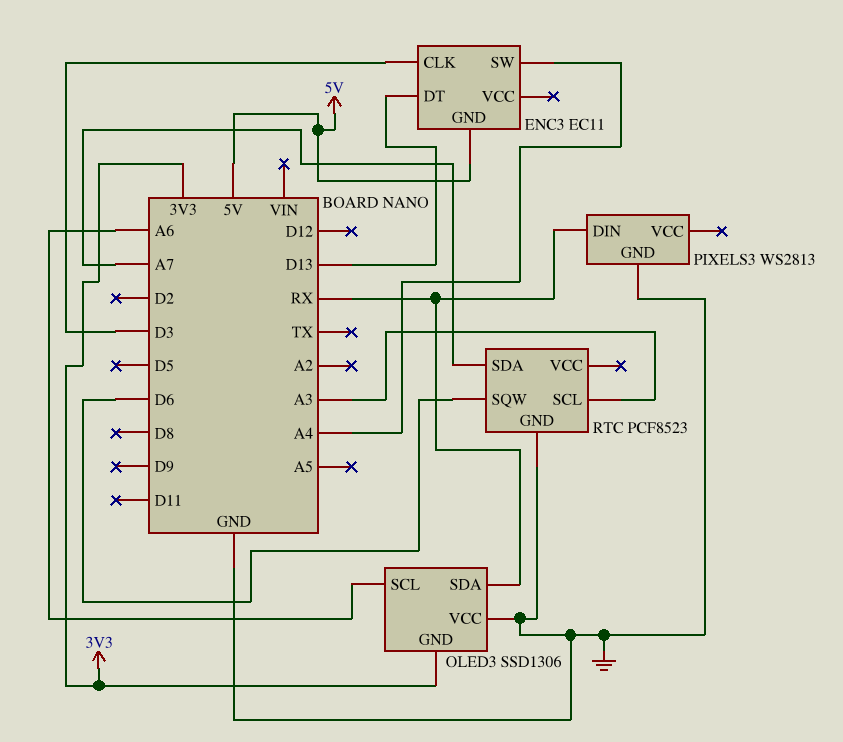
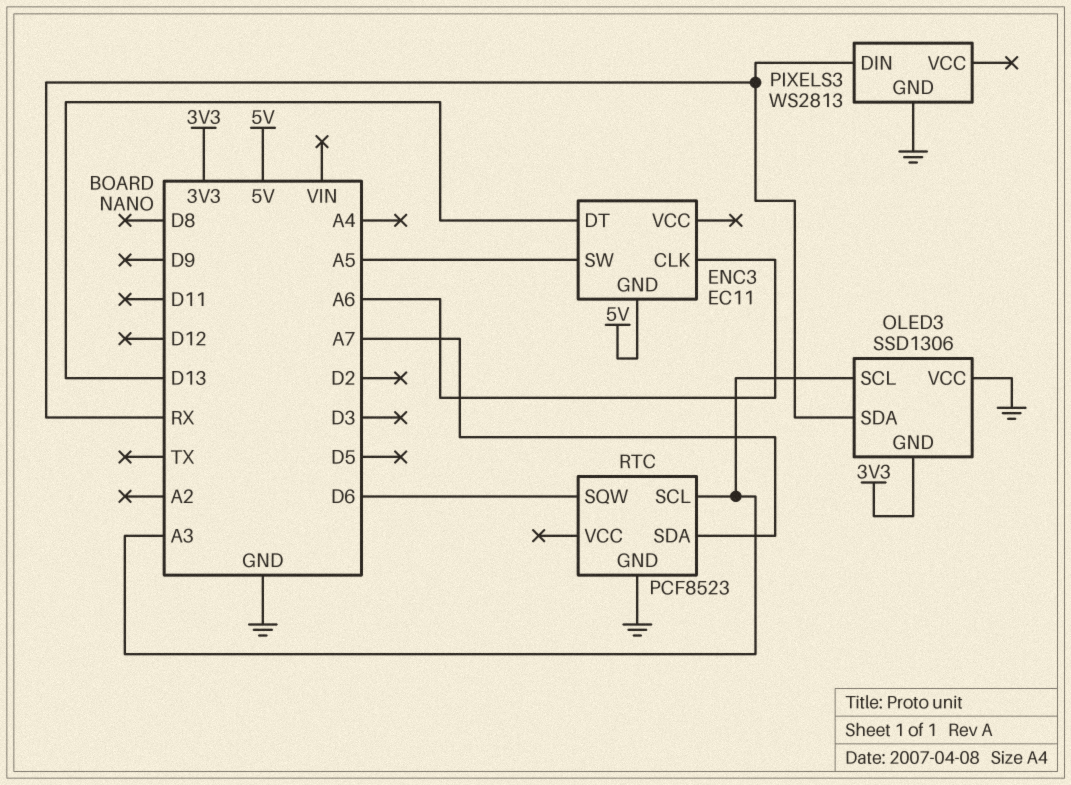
ENC3 pin CLK: D3 -> A6
ENC3 pin SW: A4 -> A5
OLED3 pin SCL: A6 -> A3

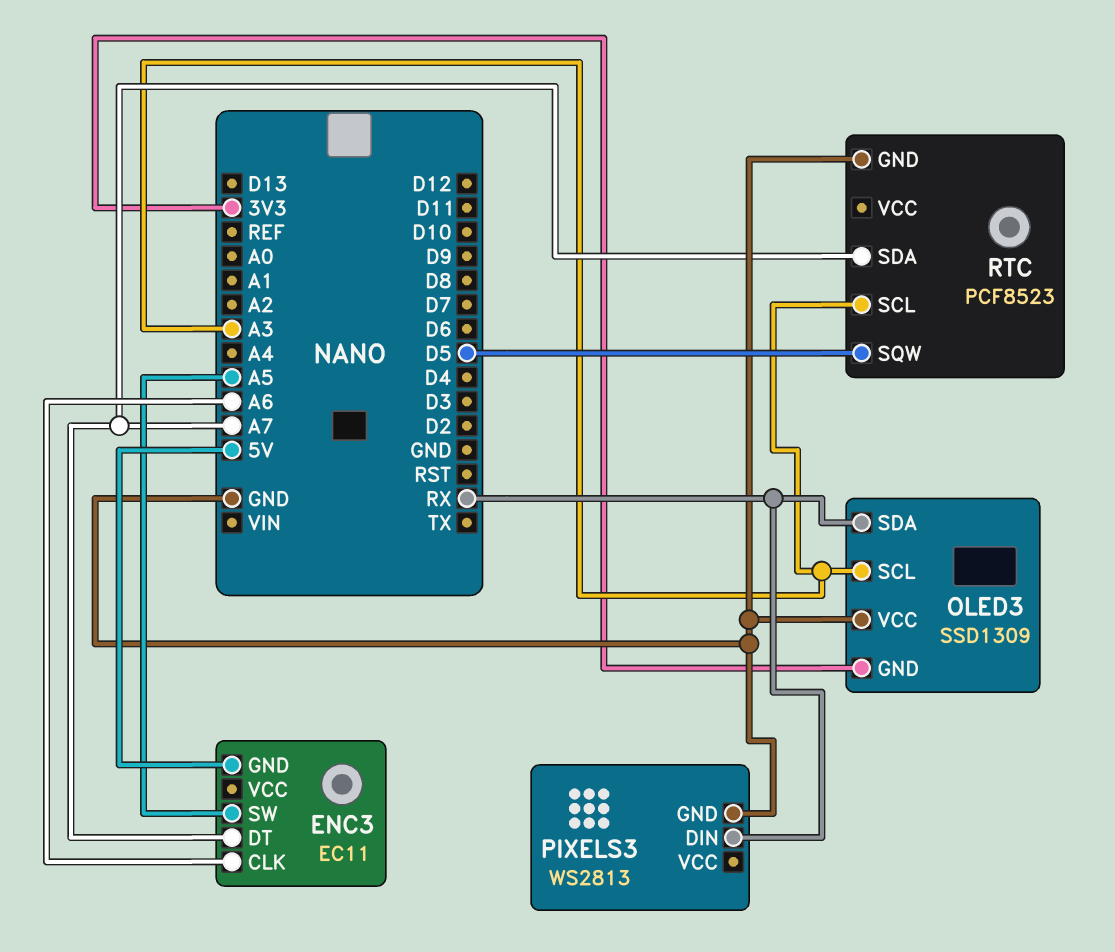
ENC3 pin DT: D13 -> A7
OLED3: SSD1306 -> SSD1309
RTC pin SQW: D6 -> D5

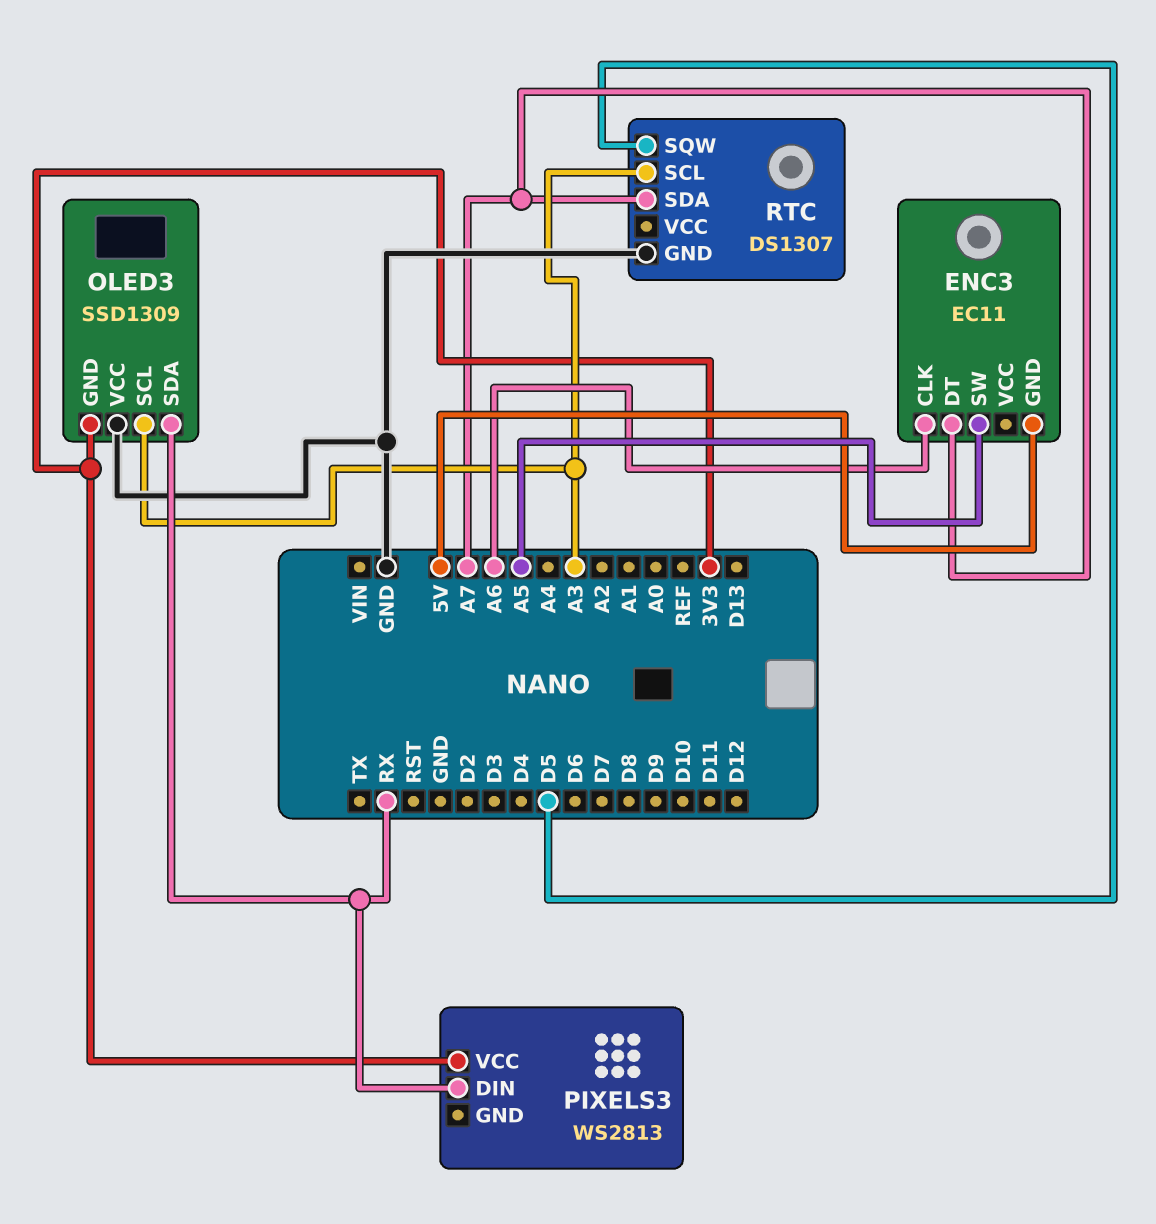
PIXELS3 pin GND: GND -> none
PIXELS3 pin VCC: none -> 3V3
RTC: PCF8523 -> DS1307

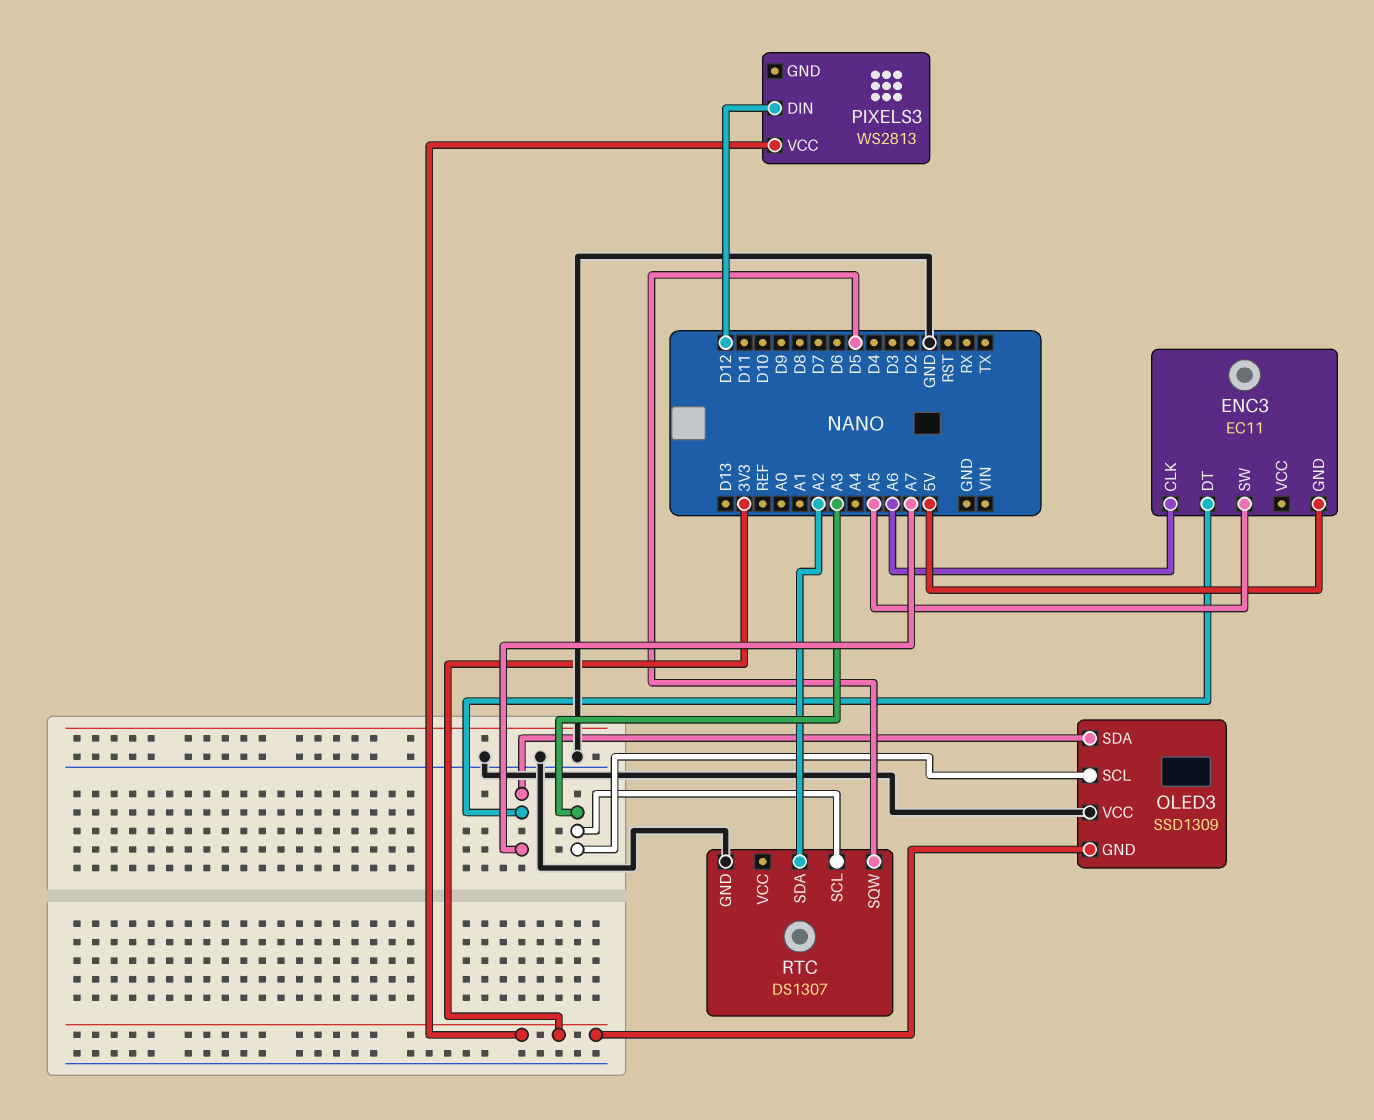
OLED3 pin SDA: RX -> A7
PIXELS3 pin DIN: RX -> D12
RTC pin SDA: A7 -> A2

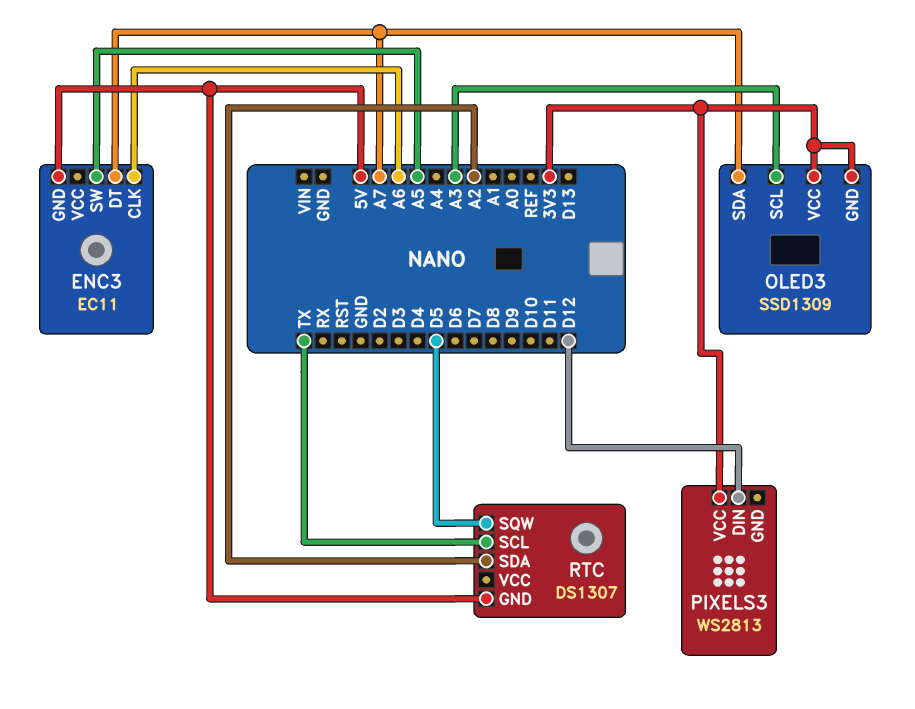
OLED3 pin VCC: GND -> 3V3
RTC pin GND: GND -> 5V
RTC pin SCL: A3 -> TX

